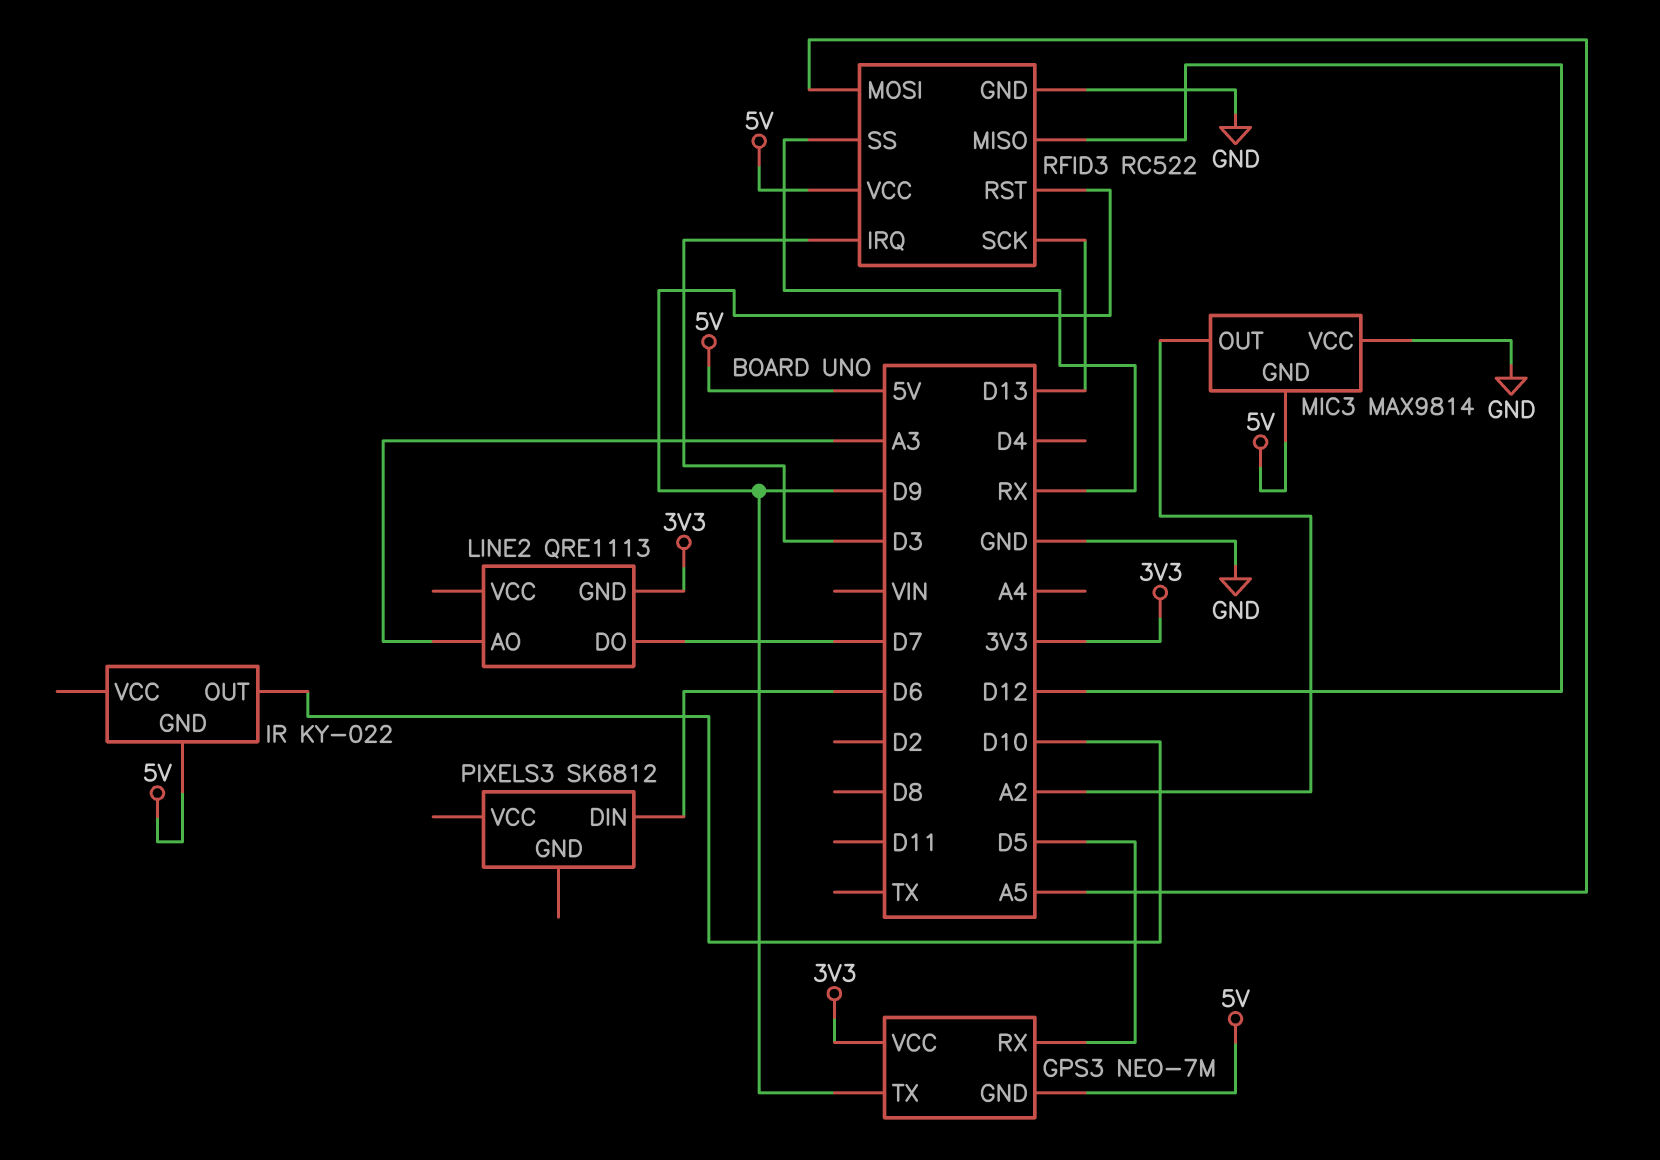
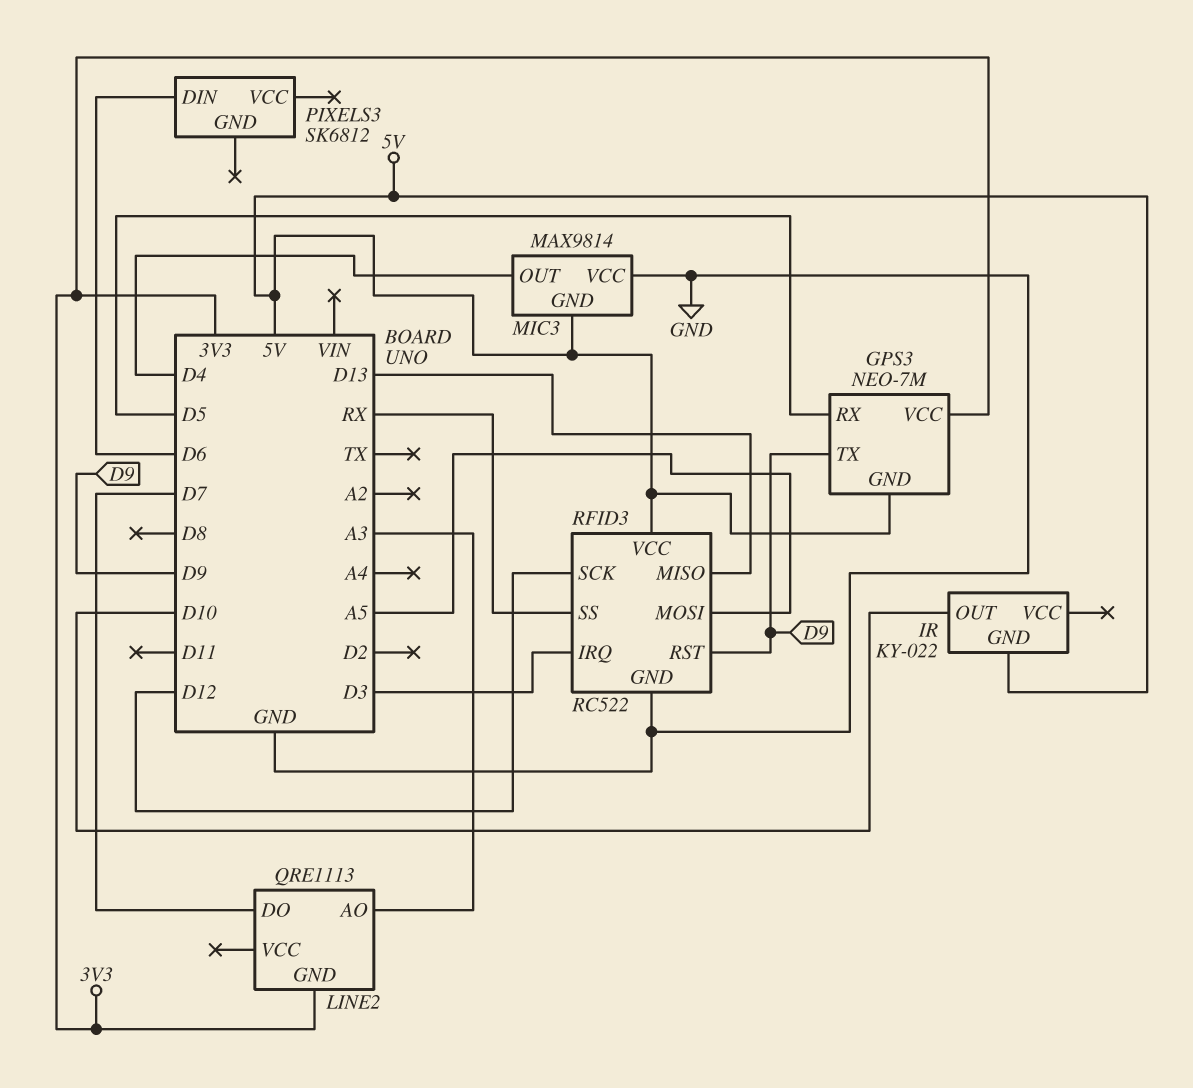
MIC3 pin OUT: A2 -> D4
RFID3 pin MISO: D12 -> D13
RFID3 pin SCK: D13 -> D12

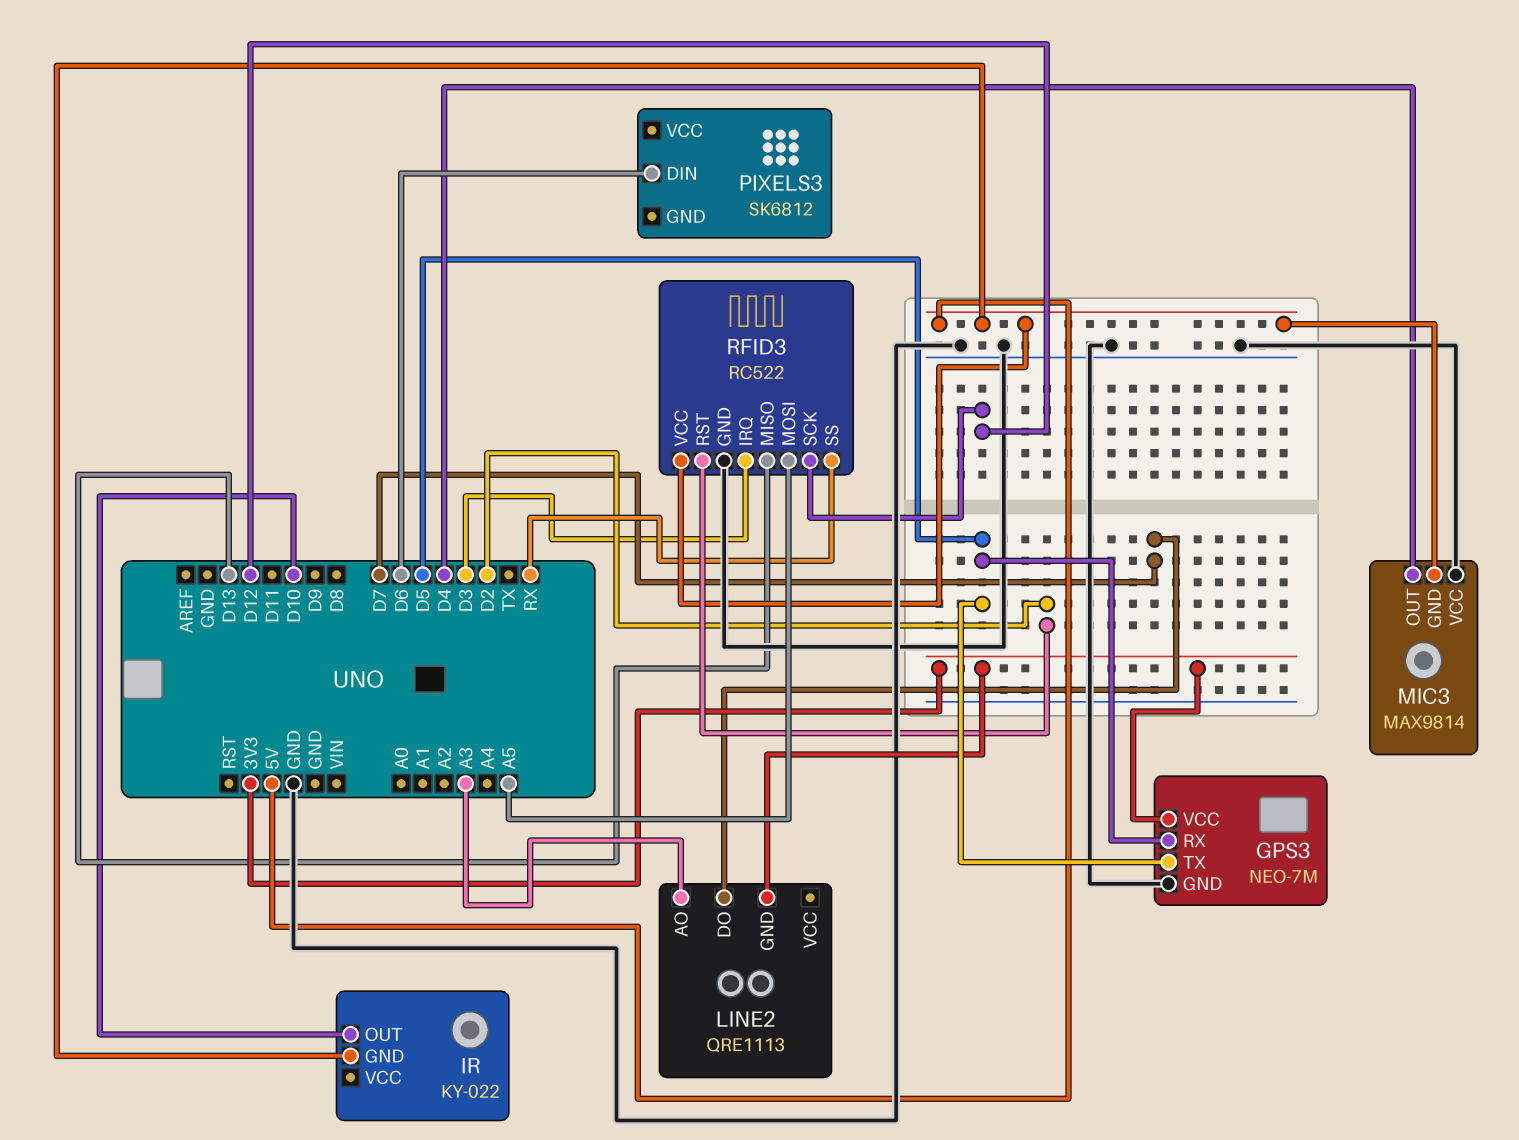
GPS3 pin GND: 5V -> GND
GPS3 pin TX: D9 -> D5
RFID3 pin RST: D9 -> D2

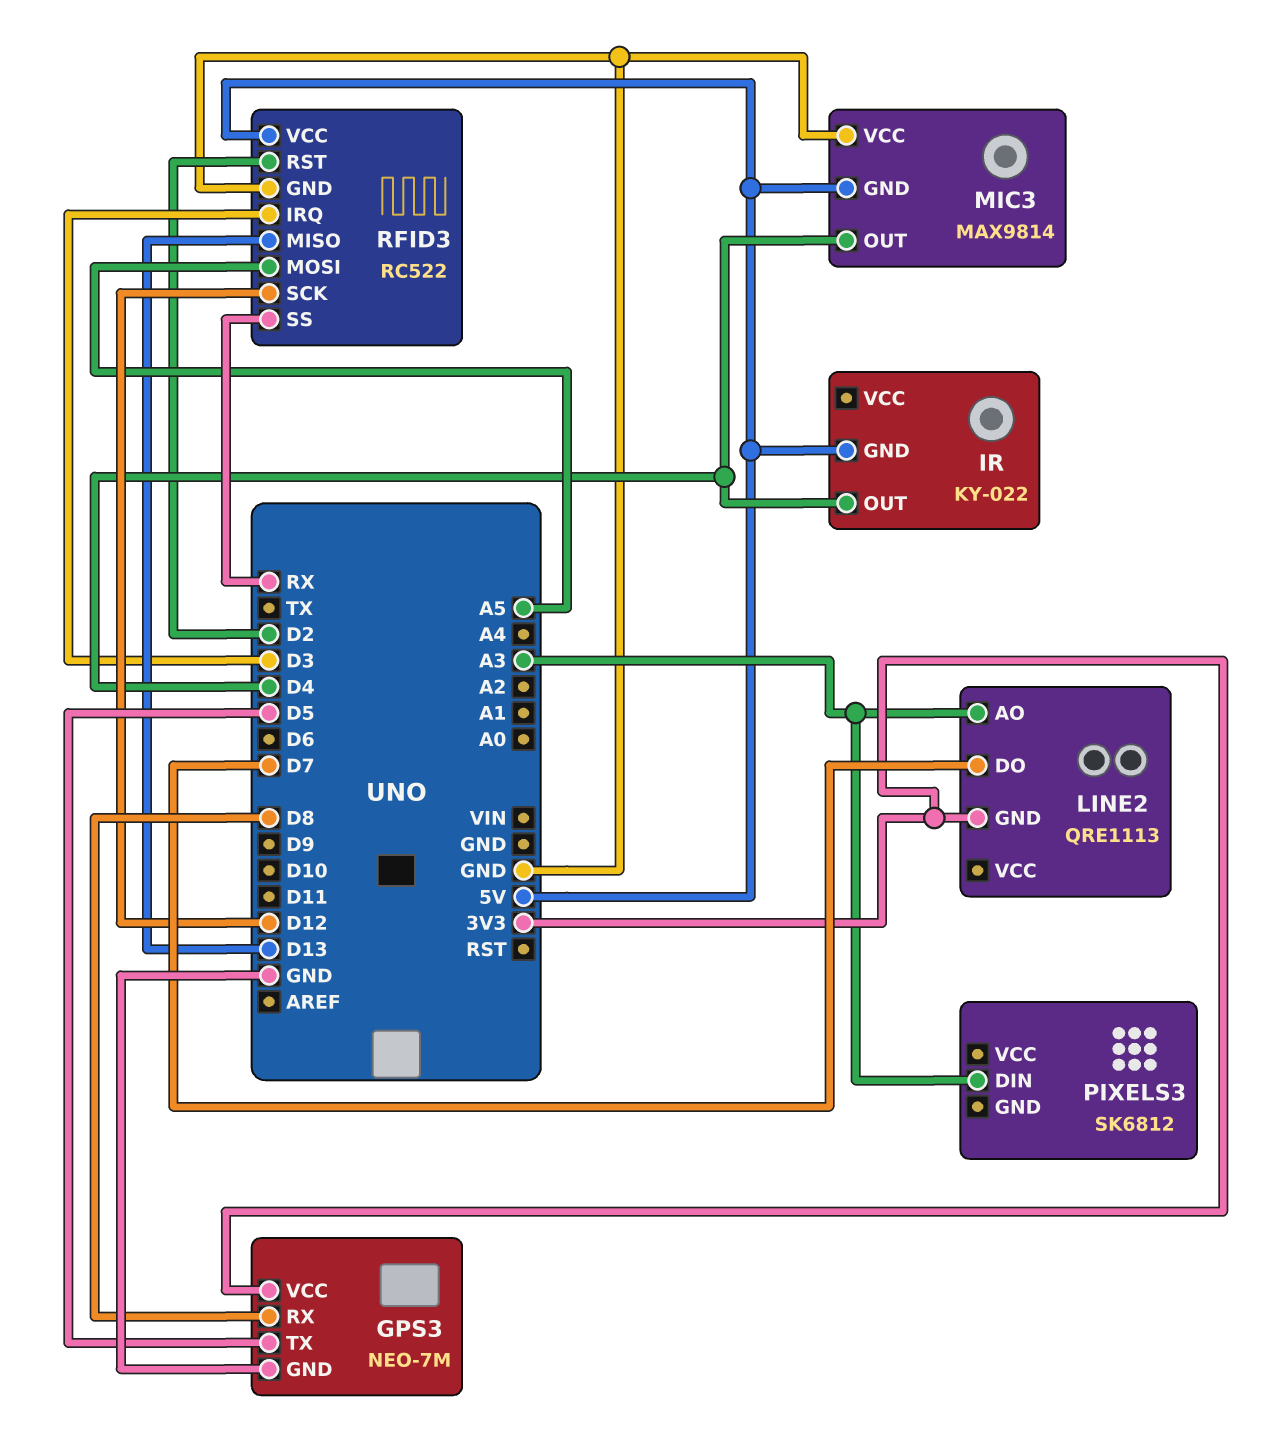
GPS3 pin RX: D5 -> D8
IR pin OUT: D10 -> D4
PIXELS3 pin DIN: D6 -> A3

